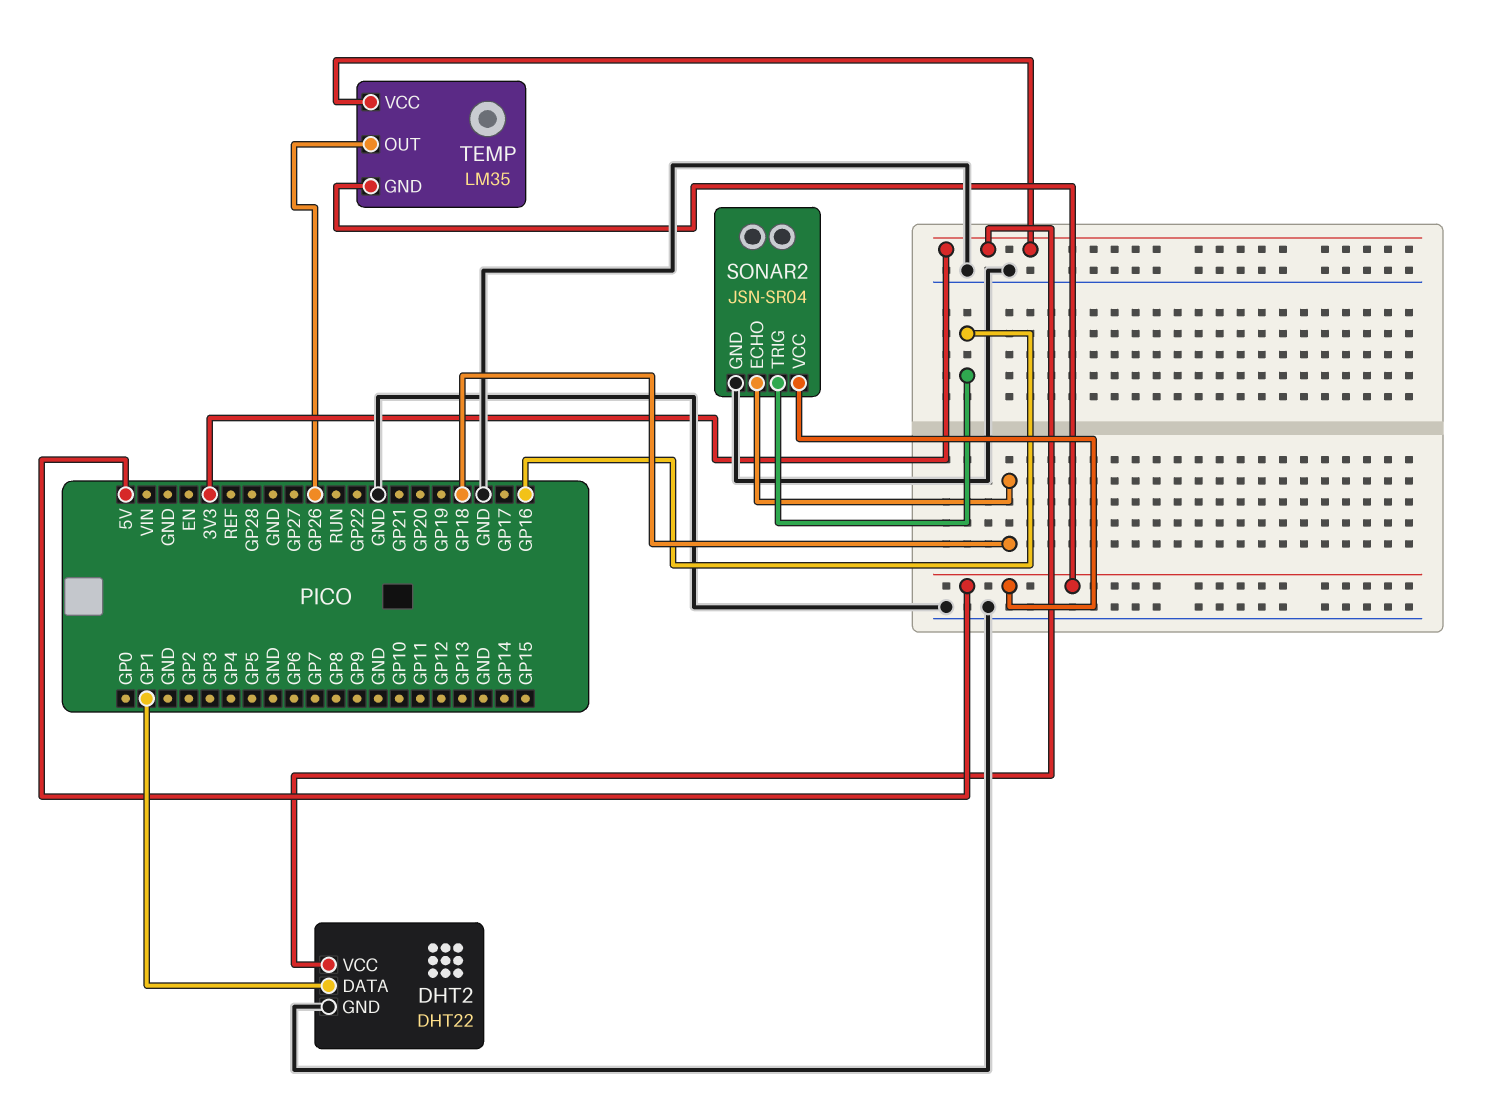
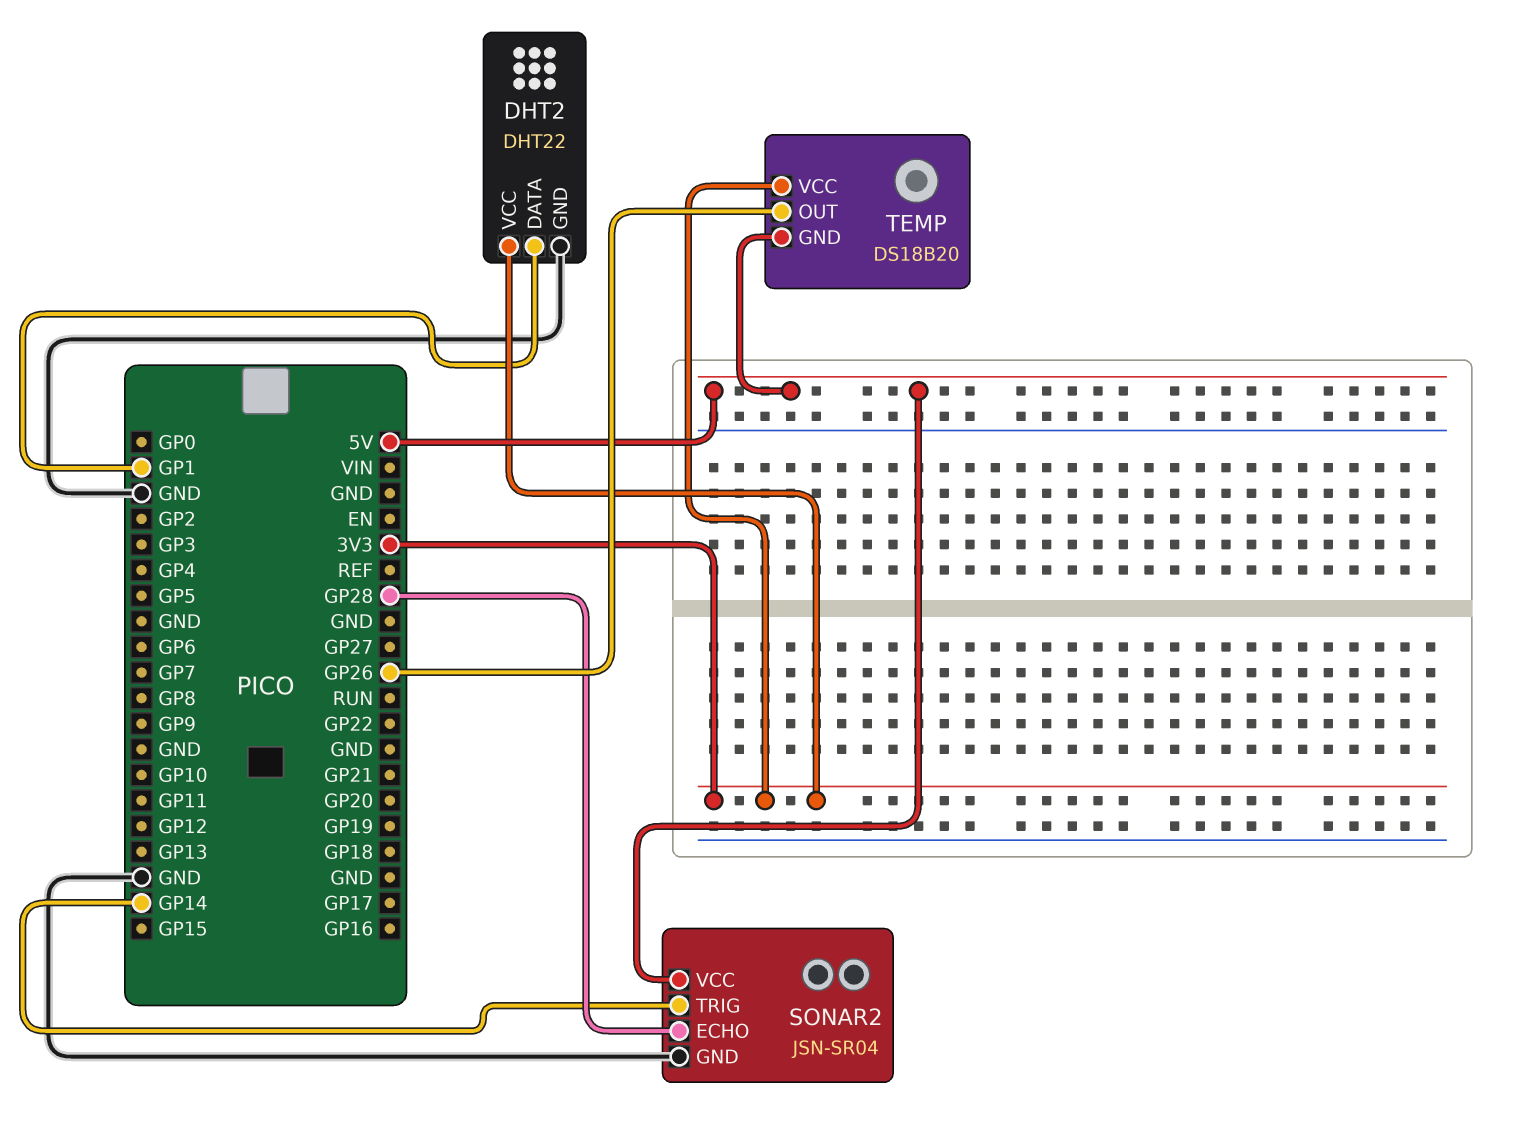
SONAR2 pin ECHO: GP18 -> GP28
SONAR2 pin TRIG: GP16 -> GP14
TEMP: LM35 -> DS18B20

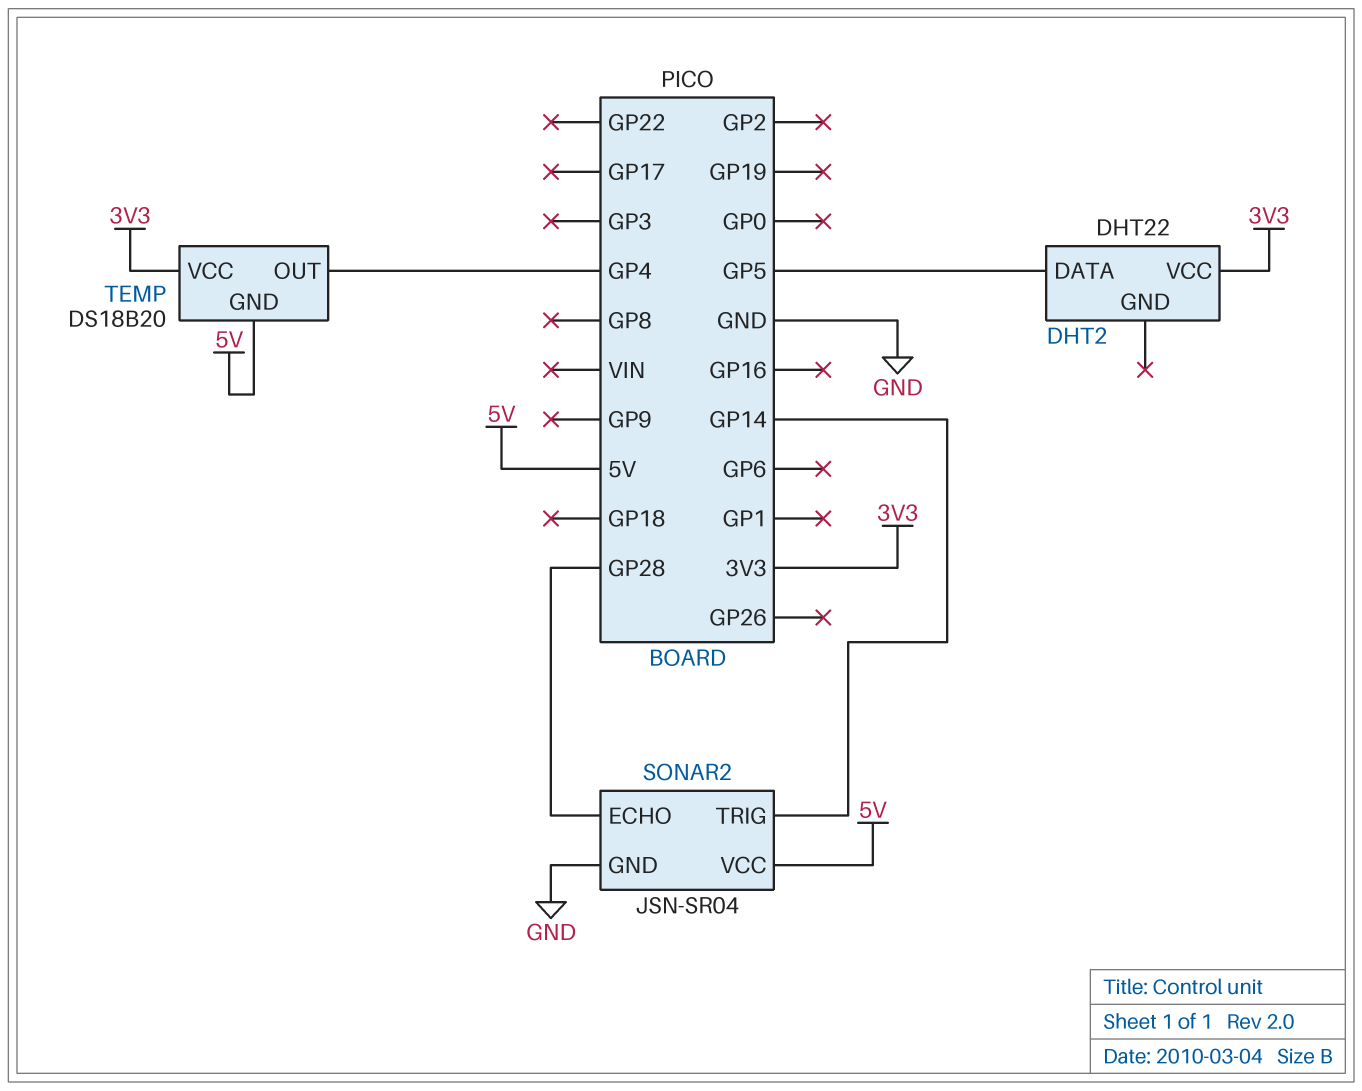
DHT2 pin DATA: GP1 -> GP5
DHT2 pin GND: GND -> none
TEMP pin OUT: GP26 -> GP4

